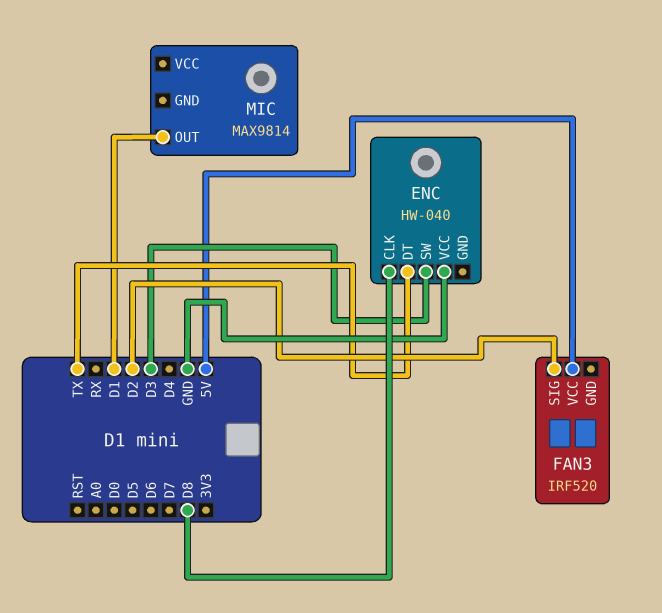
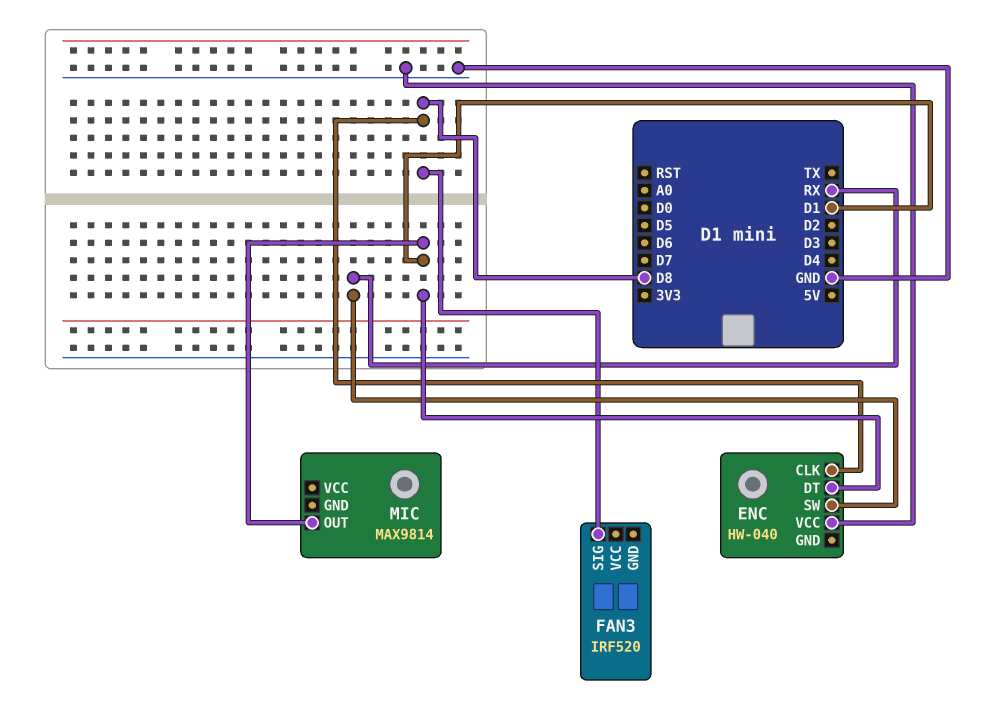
ENC pin DT: TX -> D1
ENC pin SW: D3 -> RX
FAN3 pin SIG: D2 -> D8
FAN3 pin VCC: 5V -> none

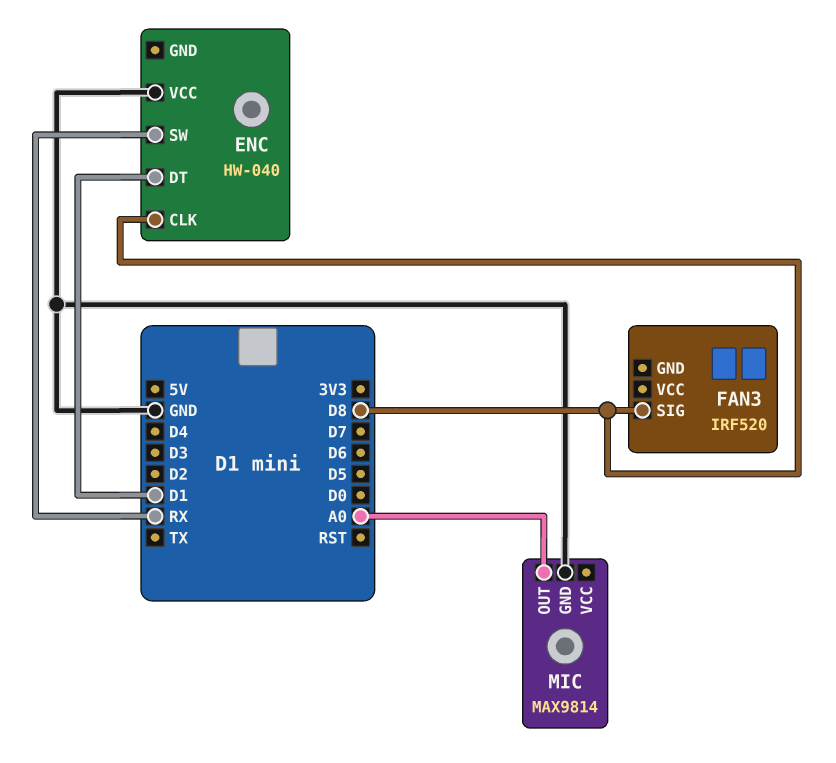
MIC pin GND: none -> GND
MIC pin OUT: D1 -> A0

